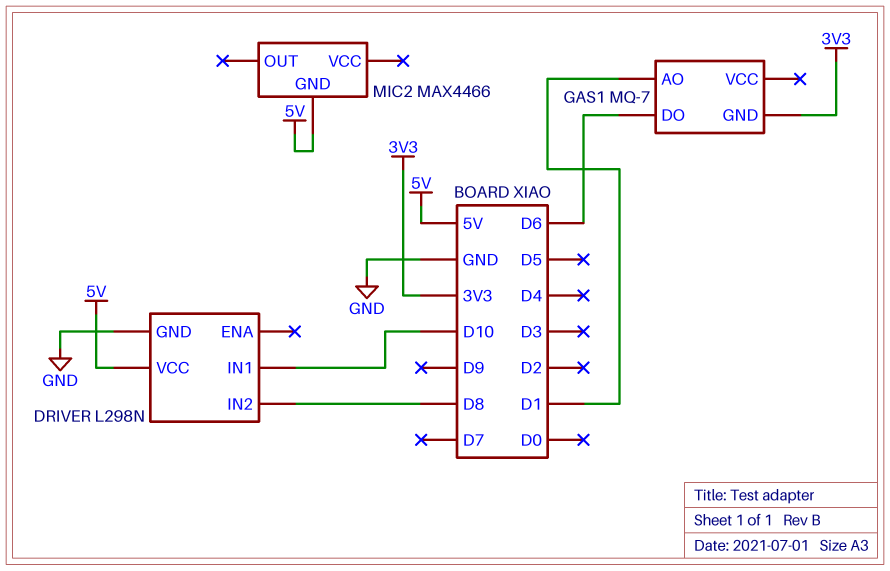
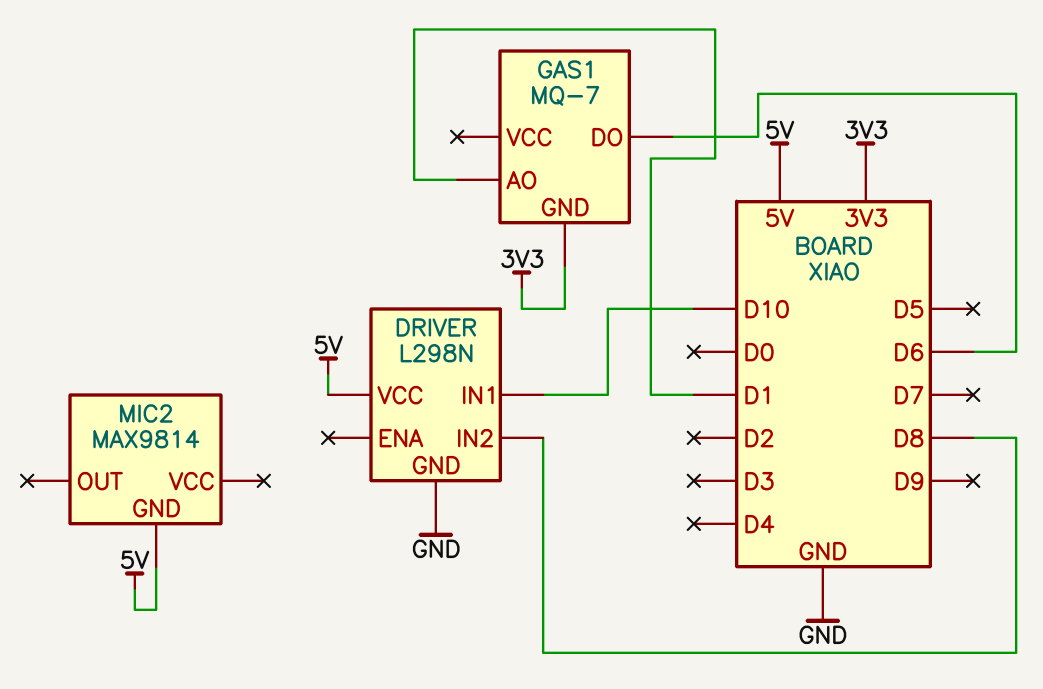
MIC2: MAX4466 -> MAX9814

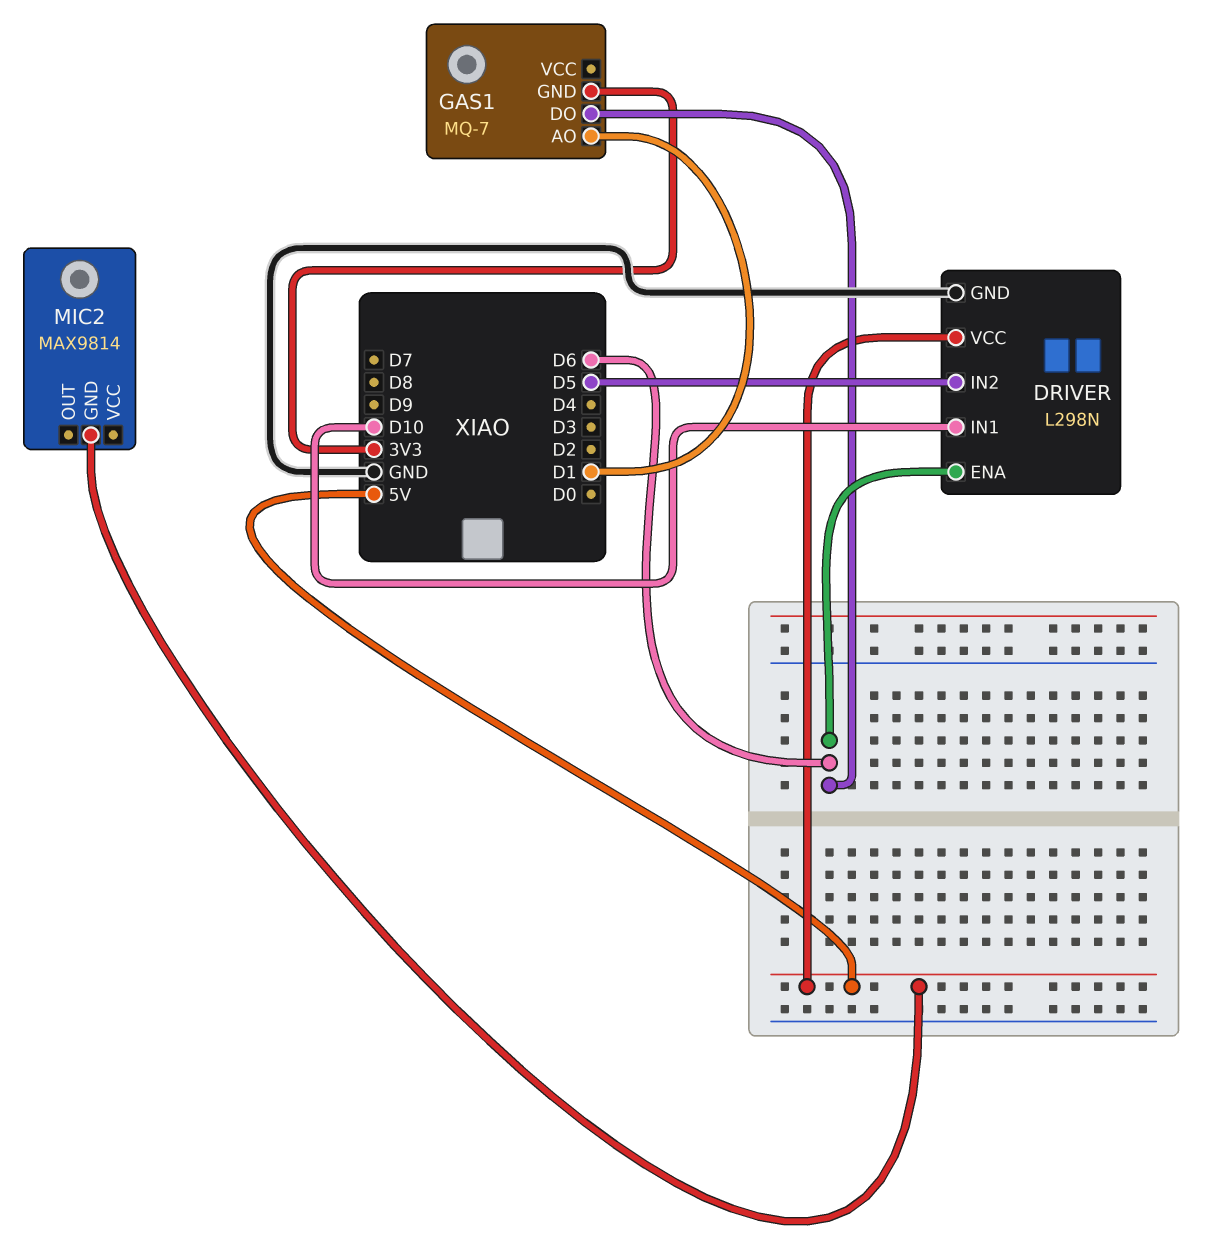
DRIVER pin ENA: none -> D6
DRIVER pin IN2: D8 -> D5

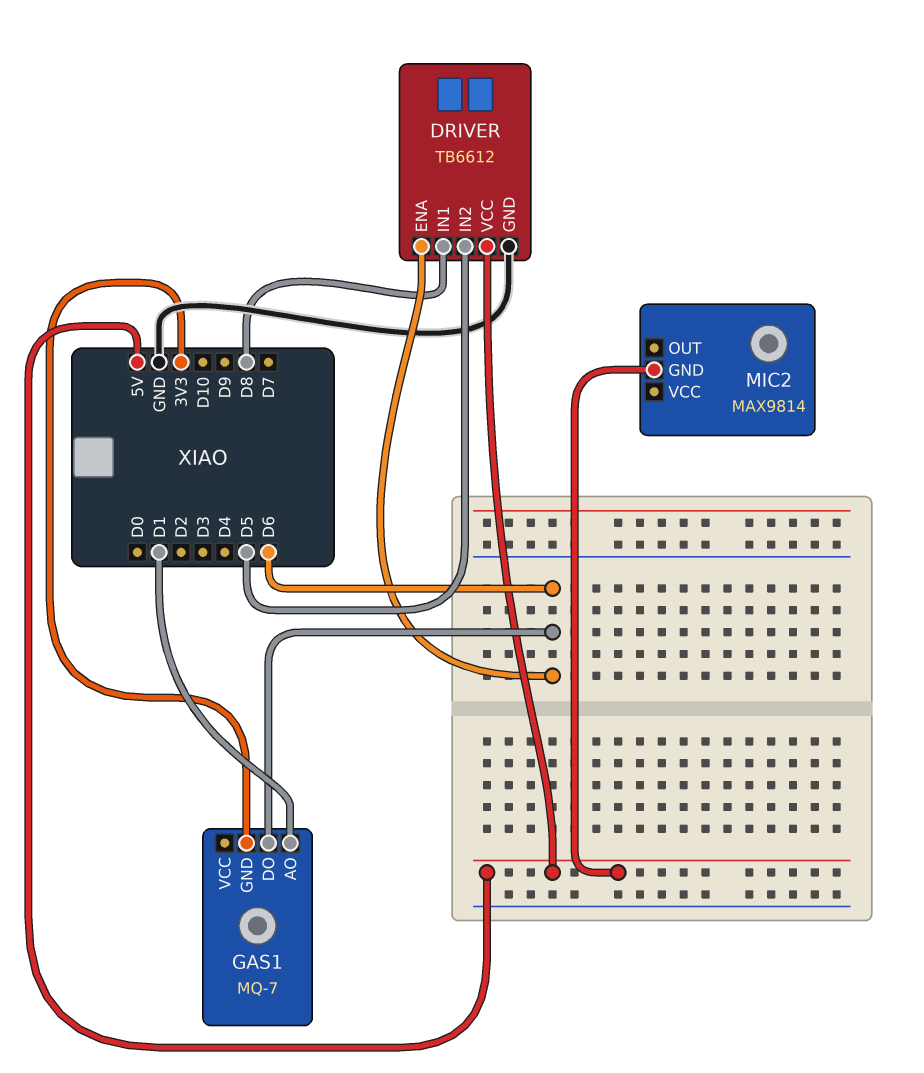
DRIVER: L298N -> TB6612
DRIVER pin IN1: D10 -> D8

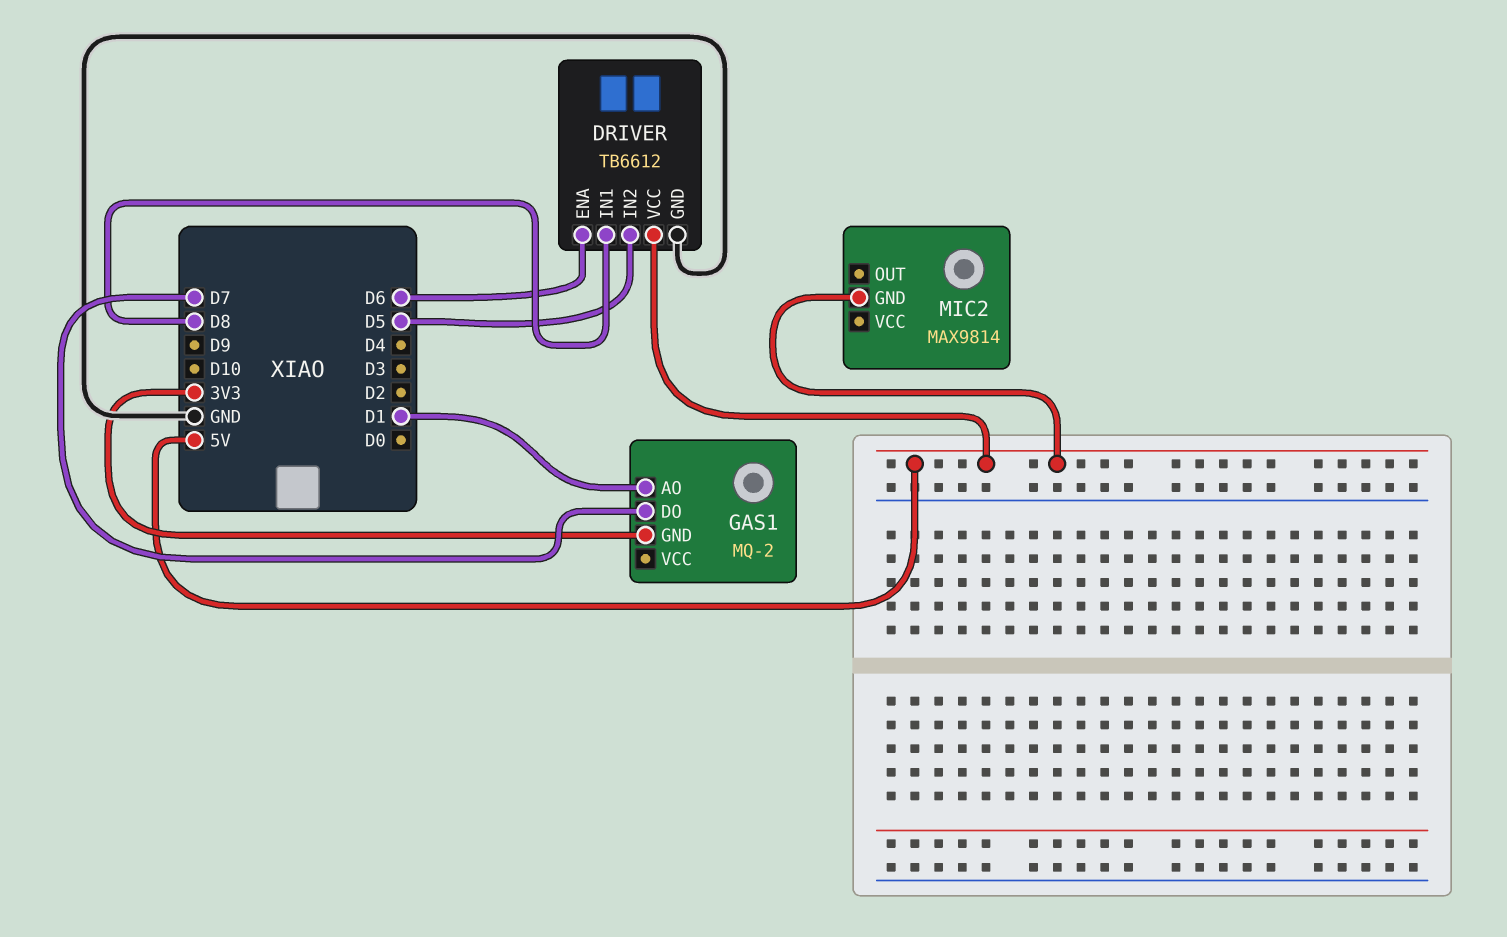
GAS1: MQ-7 -> MQ-2
GAS1 pin DO: D6 -> D7

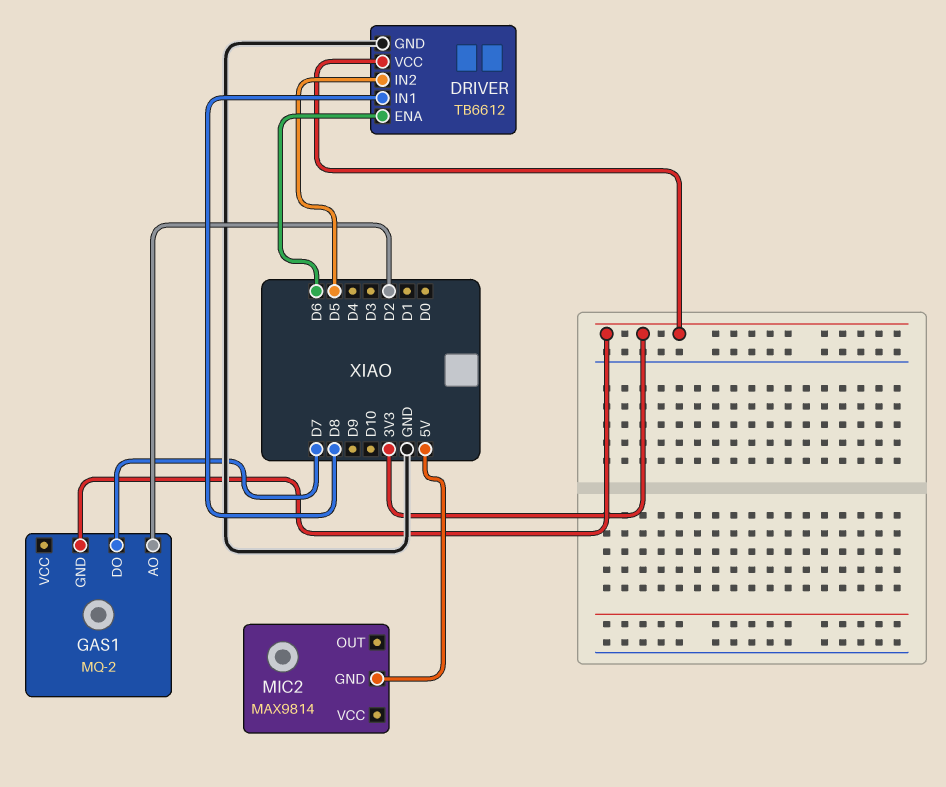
DRIVER pin VCC: 5V -> 3V3
GAS1 pin AO: D1 -> D2

